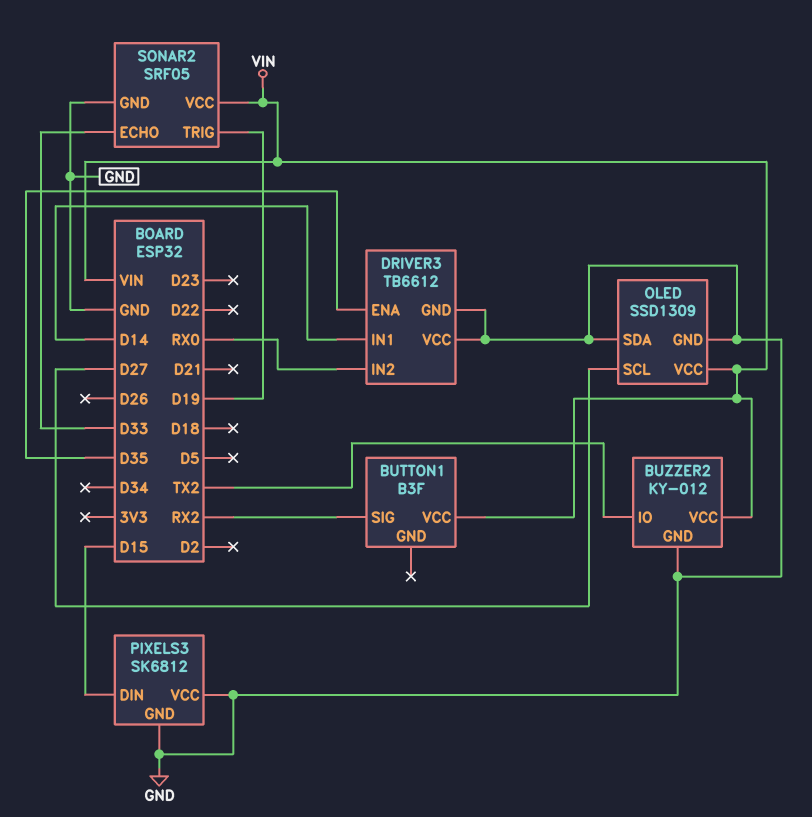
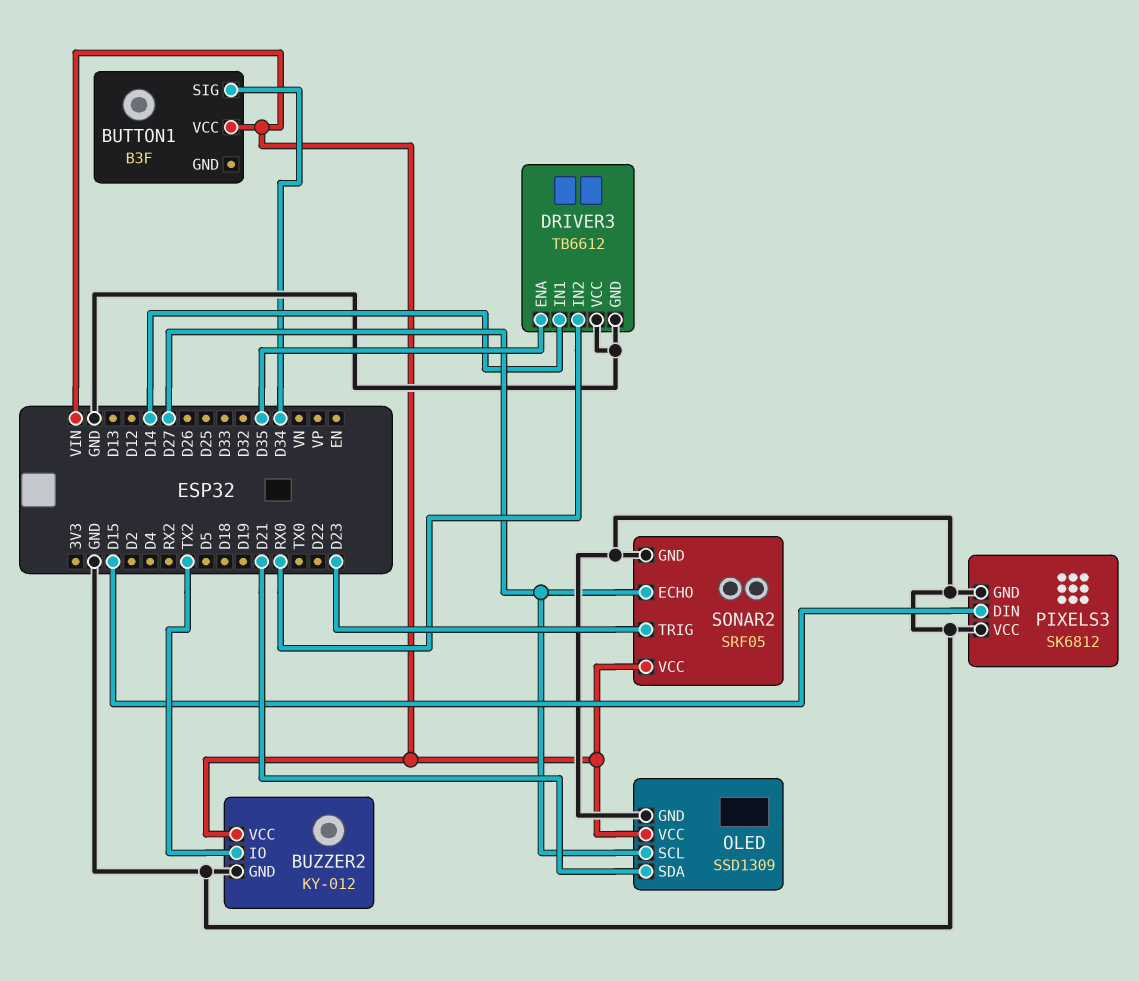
BUTTON1 pin SIG: RX2 -> D34
OLED pin SDA: GND -> D21
SONAR2 pin ECHO: D33 -> D27
SONAR2 pin TRIG: D19 -> D23

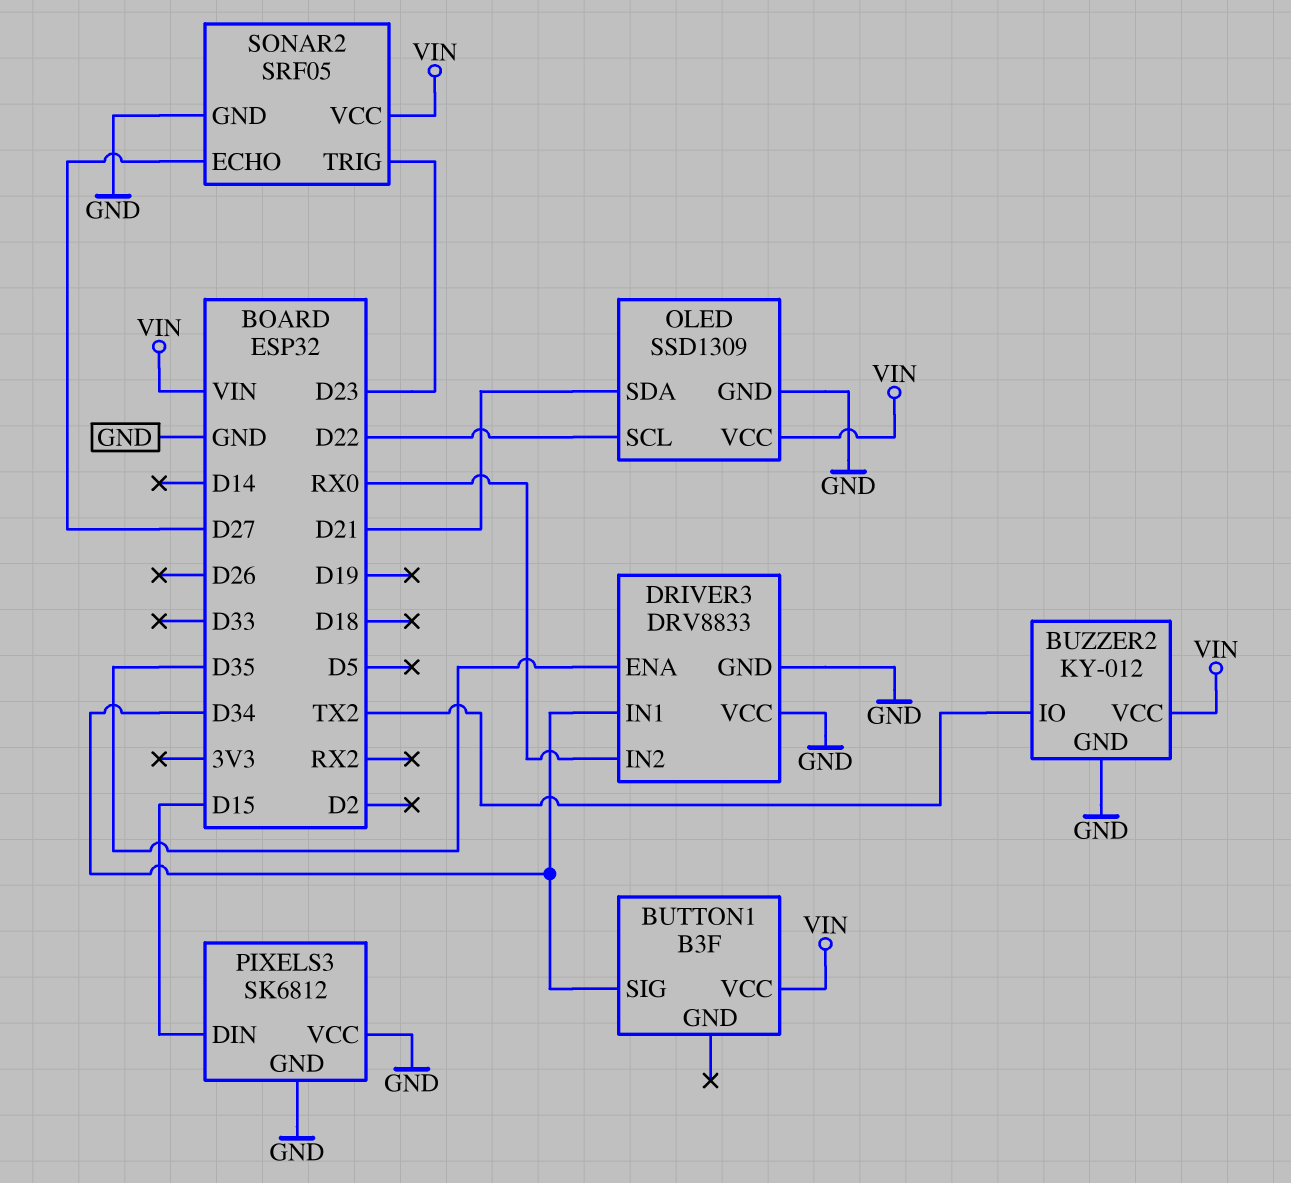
DRIVER3: TB6612 -> DRV8833
DRIVER3 pin IN1: D14 -> D34
OLED pin SCL: D27 -> D22

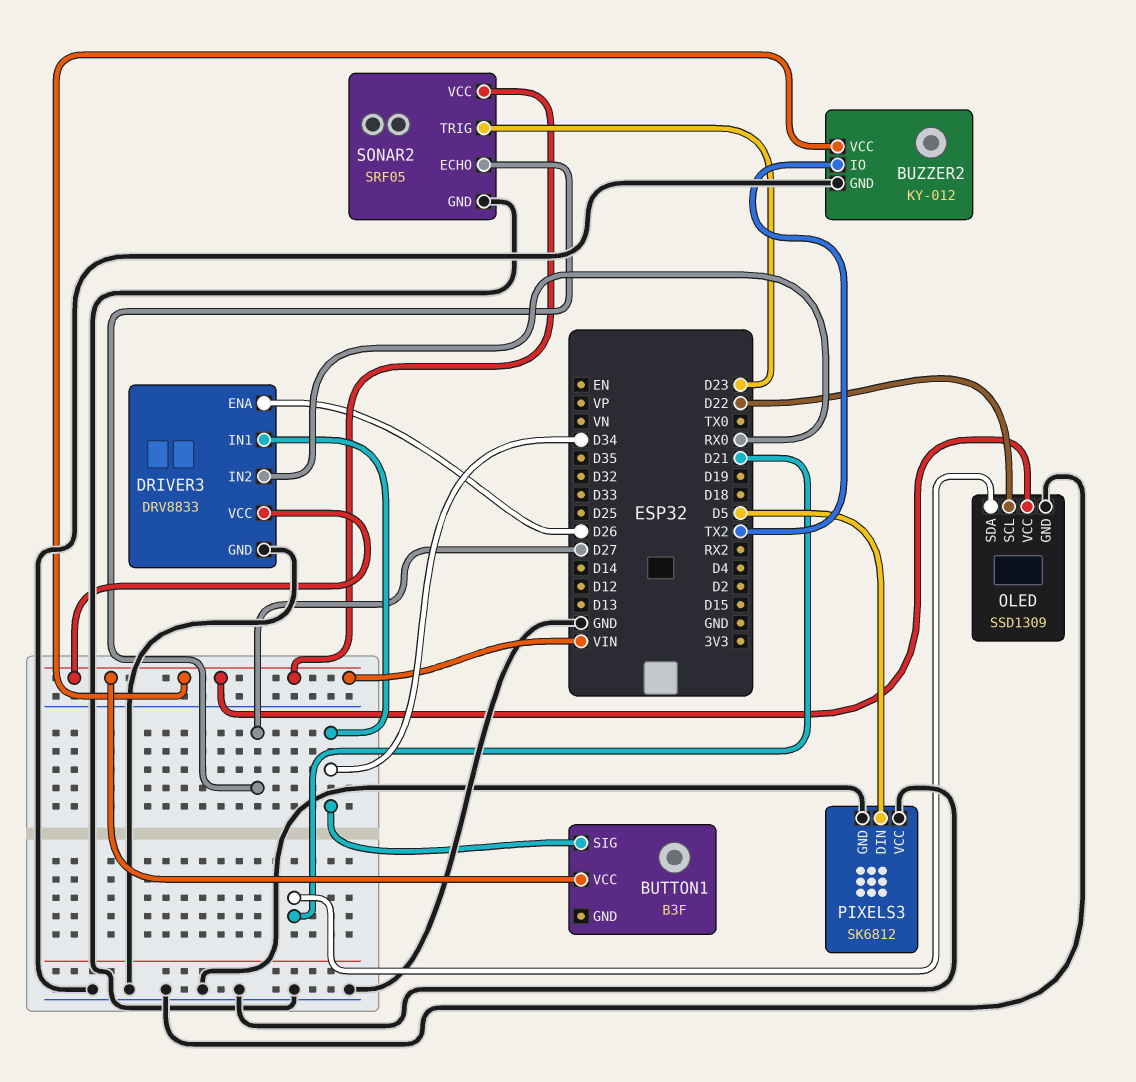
DRIVER3 pin ENA: D35 -> D26
DRIVER3 pin VCC: GND -> VIN
PIXELS3 pin DIN: D15 -> D5

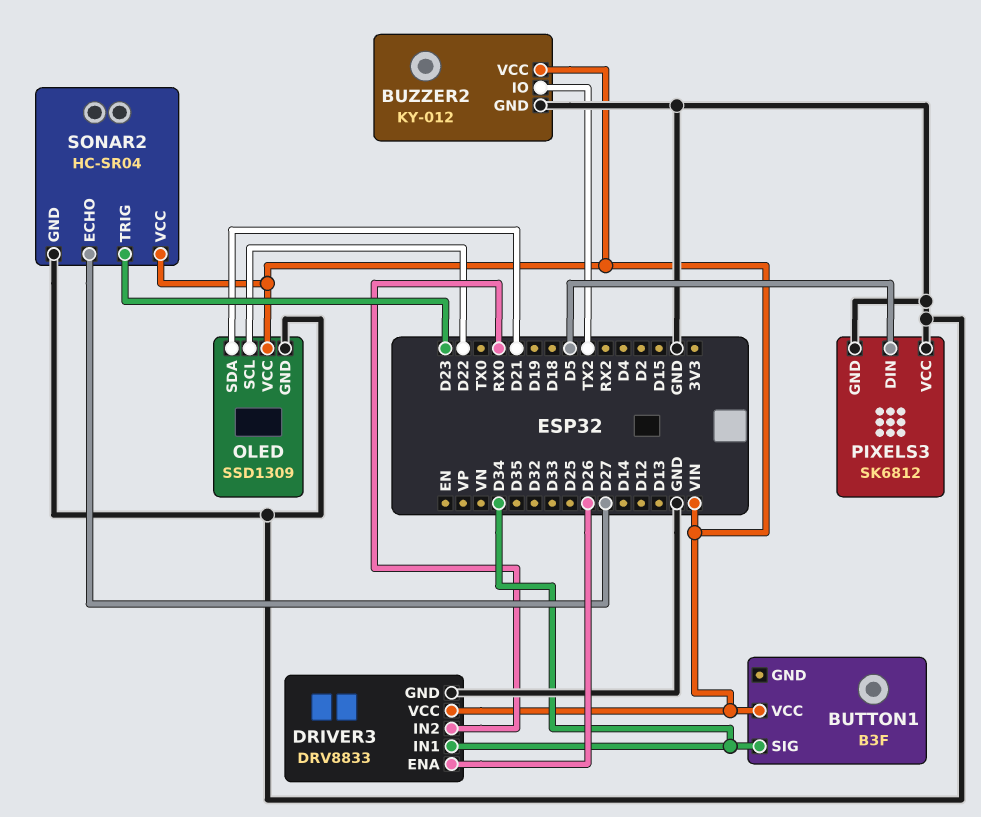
SONAR2: SRF05 -> HC-SR04

